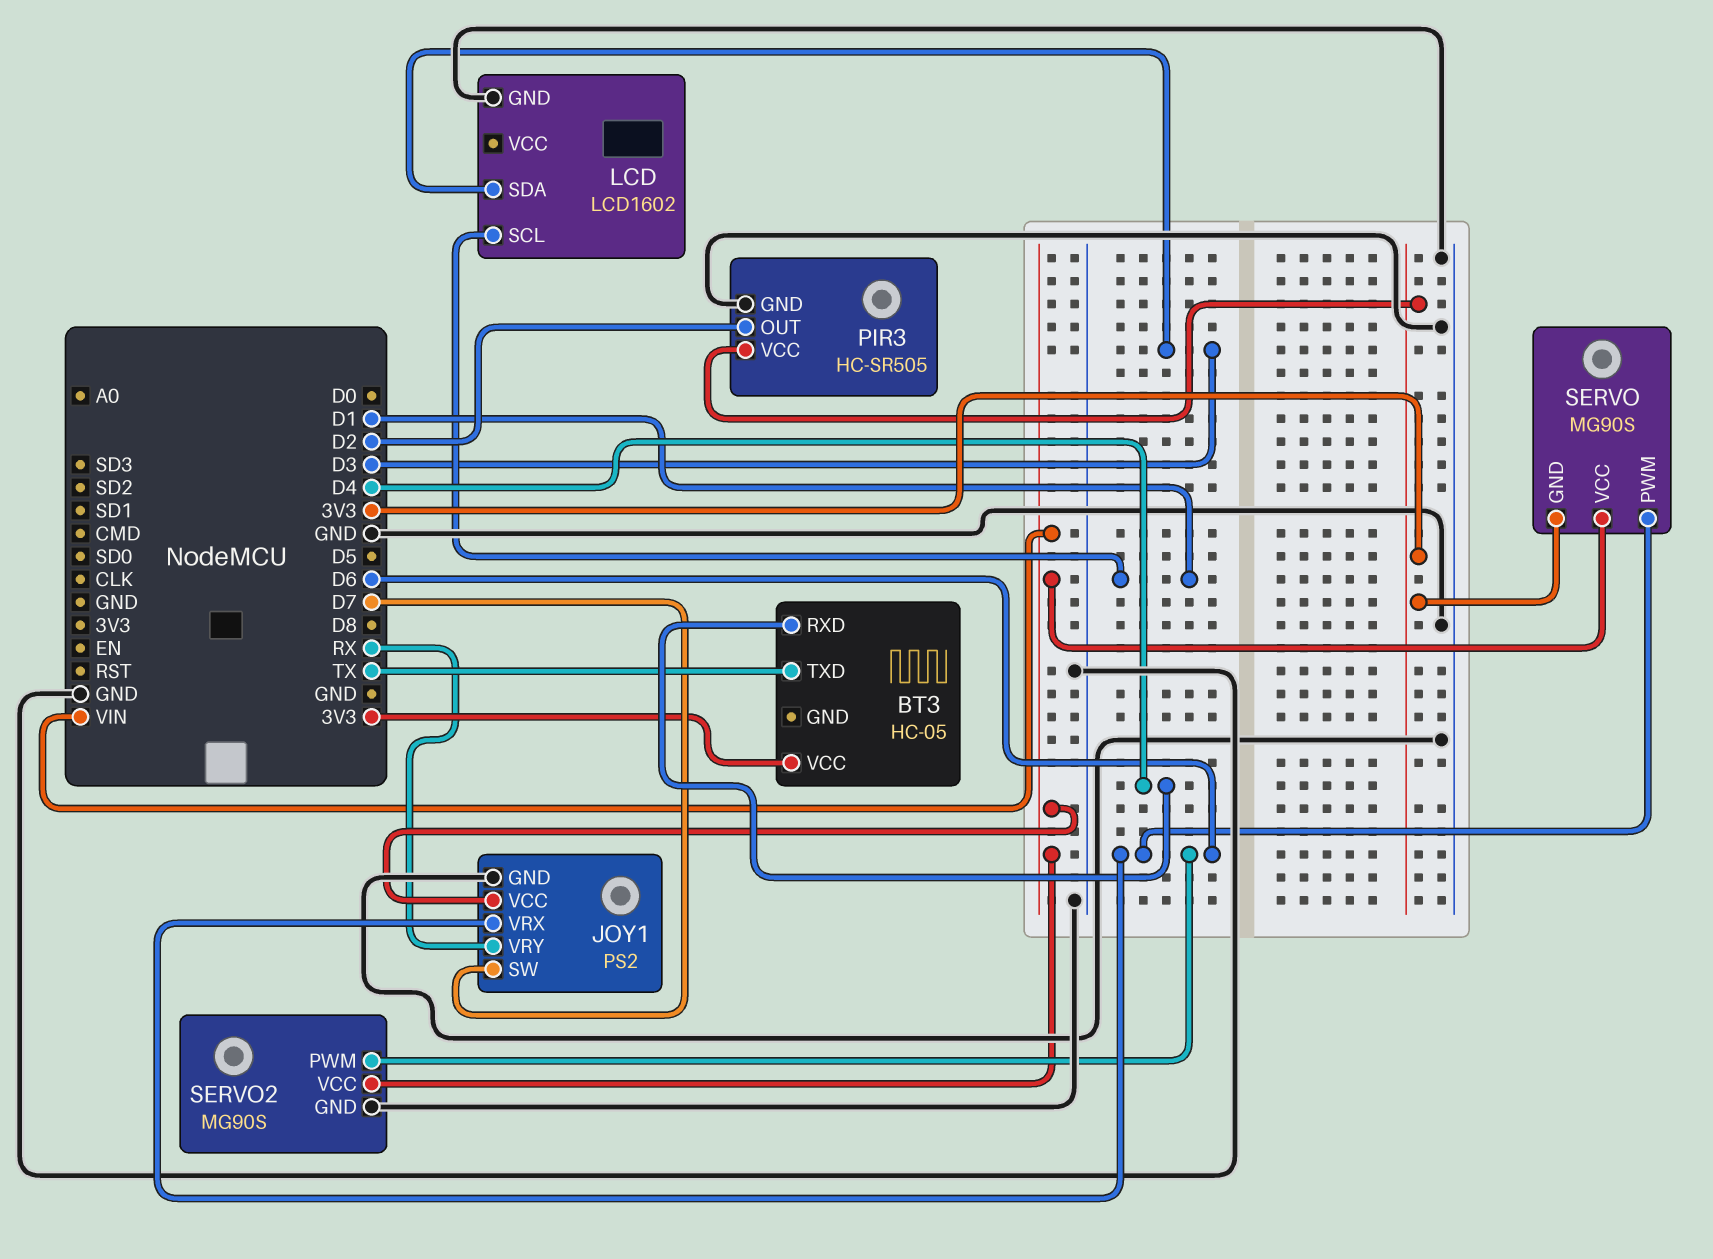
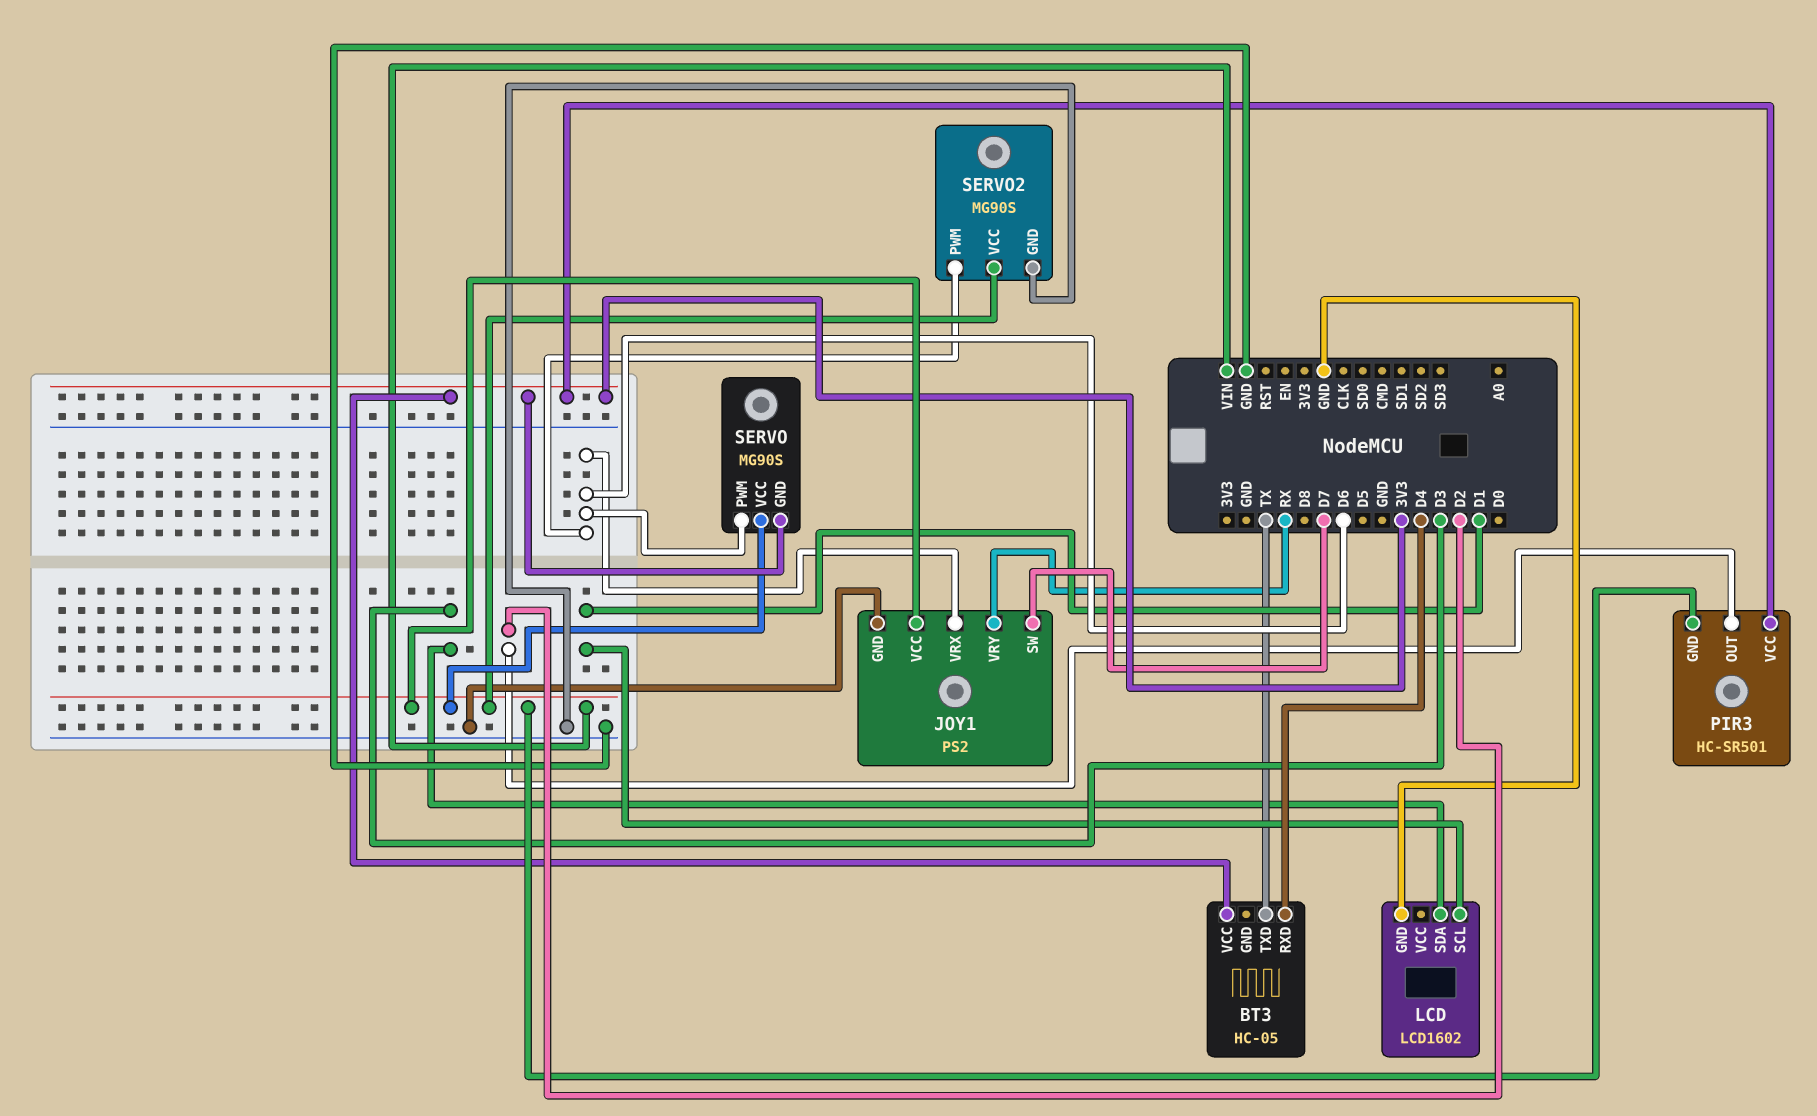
PIR3: HC-SR505 -> HC-SR501
PIR3 pin GND: GND -> VIN

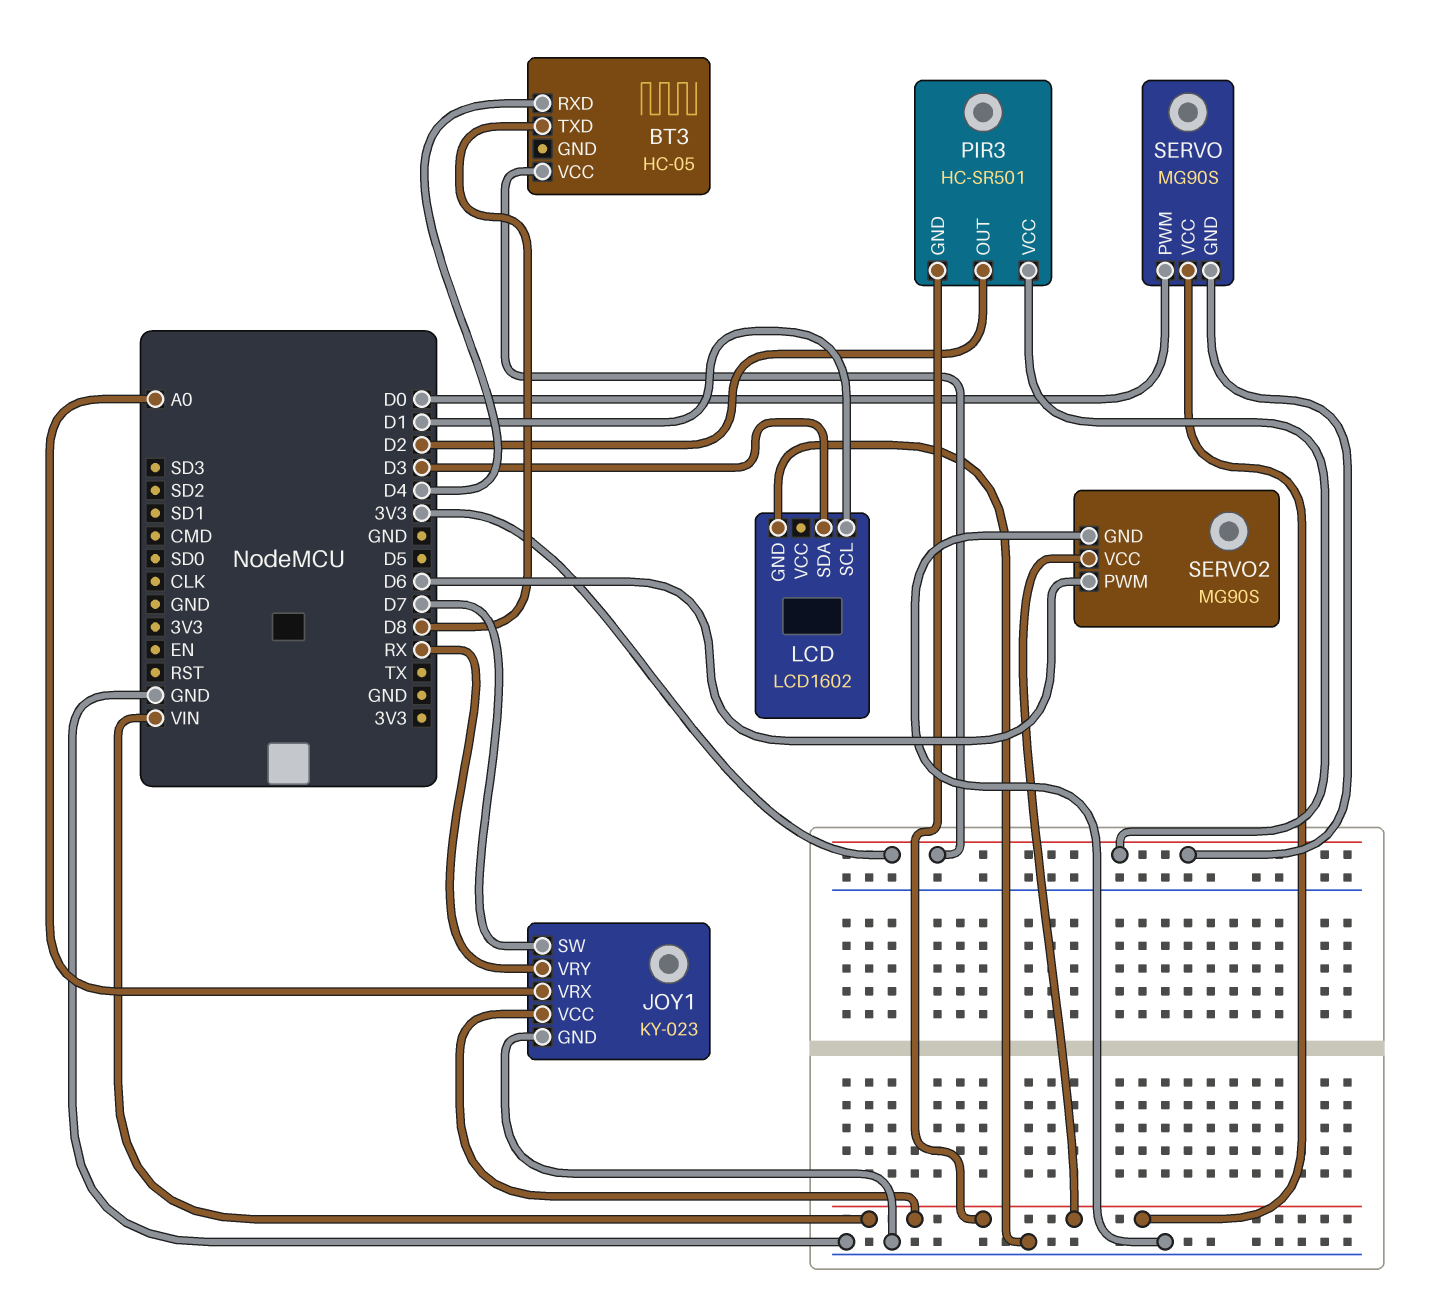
BT3 pin TXD: TX -> D8
JOY1: PS2 -> KY-023
JOY1 pin VRX: D6 -> A0
SERVO pin PWM: D6 -> D0

